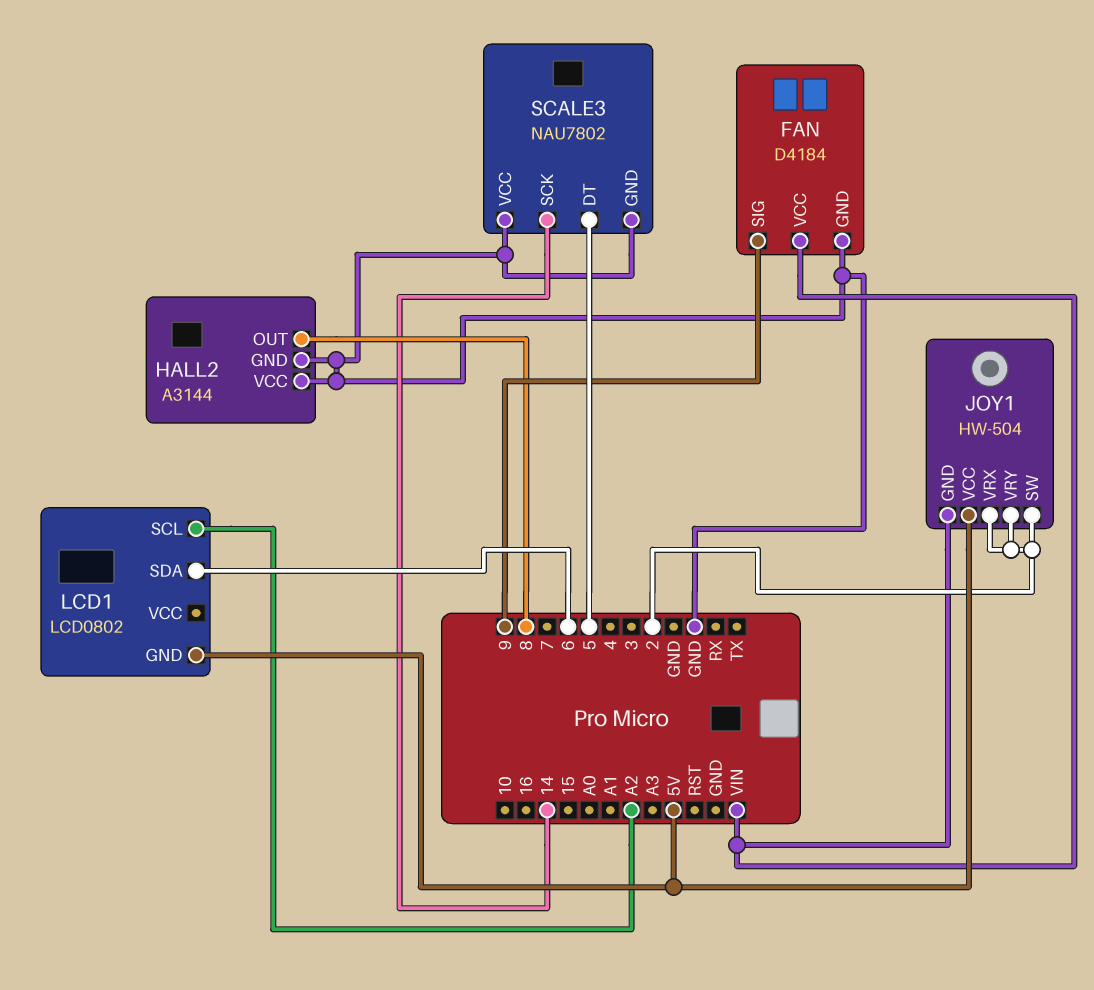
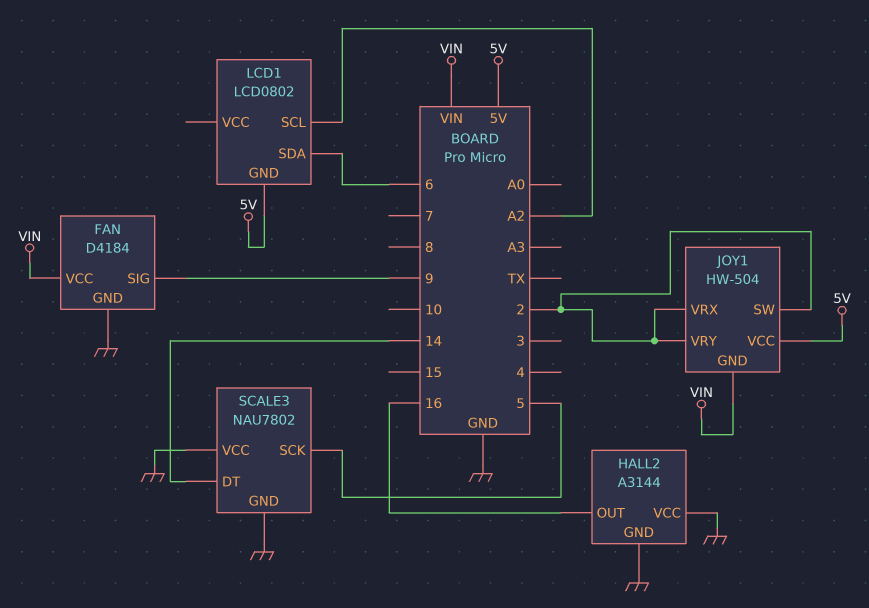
HALL2 pin OUT: 8 -> 16
SCALE3 pin DT: 5 -> 14
SCALE3 pin SCK: 14 -> 5

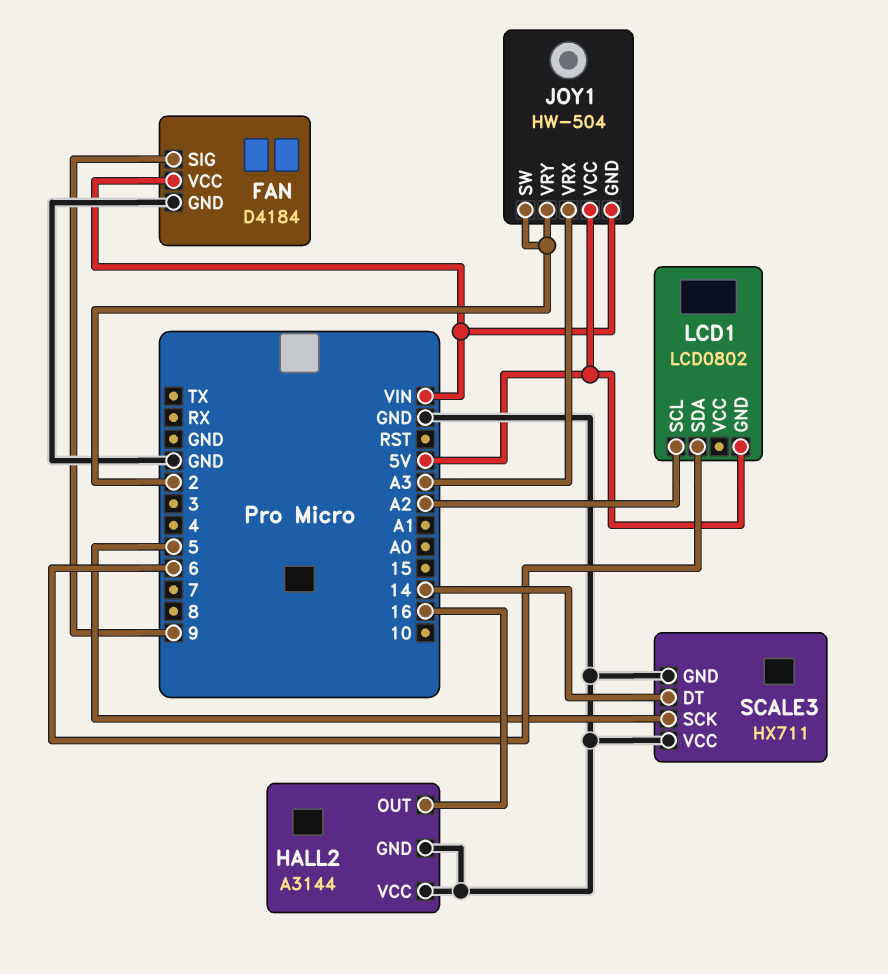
JOY1 pin VRX: 2 -> A3
SCALE3: NAU7802 -> HX711

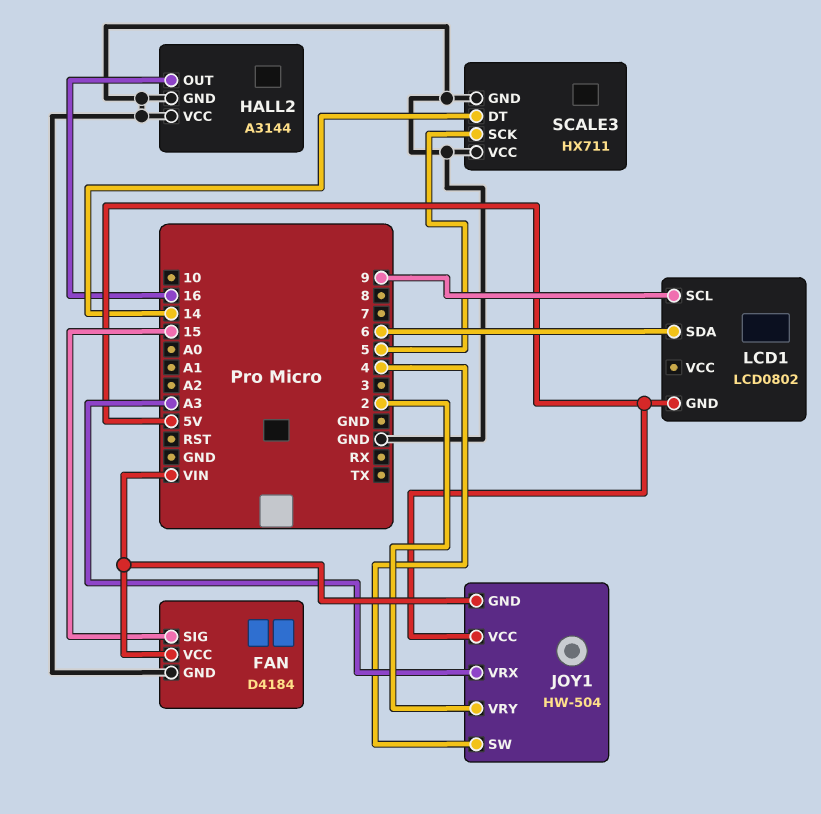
FAN pin SIG: 9 -> 15
JOY1 pin SW: 2 -> 4
LCD1 pin SCL: A2 -> 9

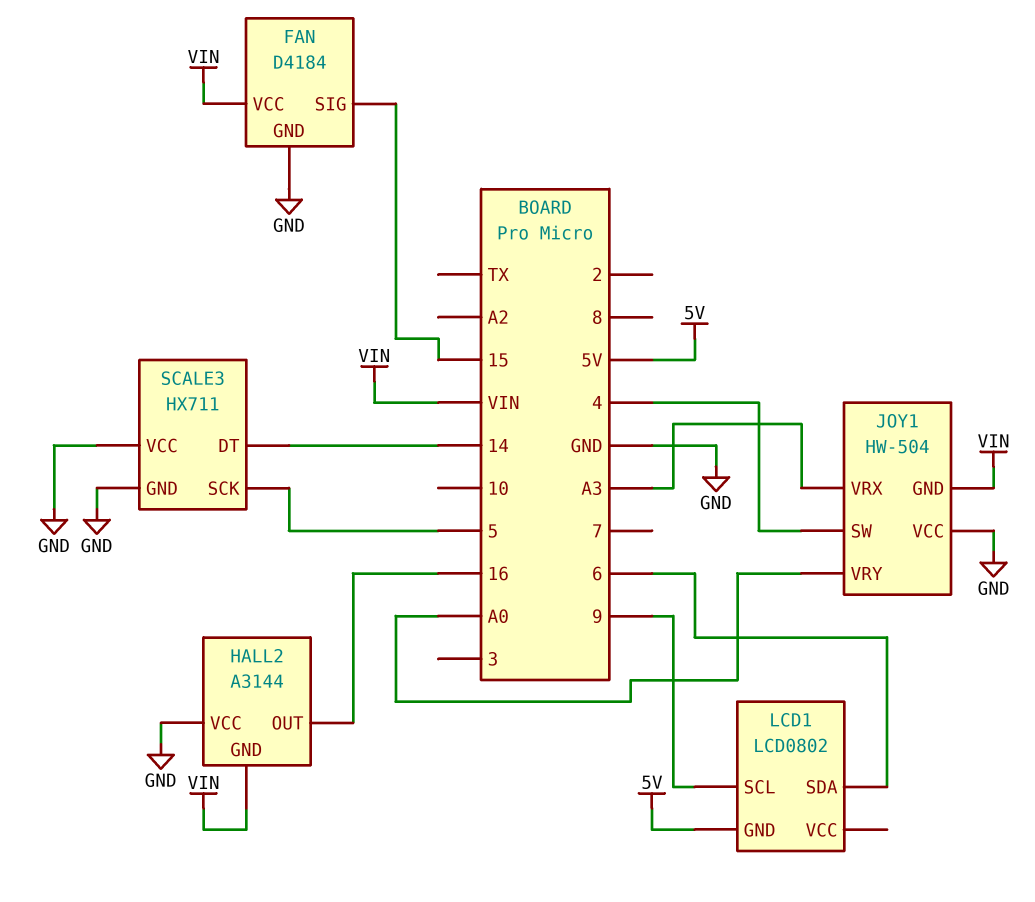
HALL2 pin GND: GND -> VIN
JOY1 pin VCC: 5V -> GND
JOY1 pin VRY: 2 -> A0

